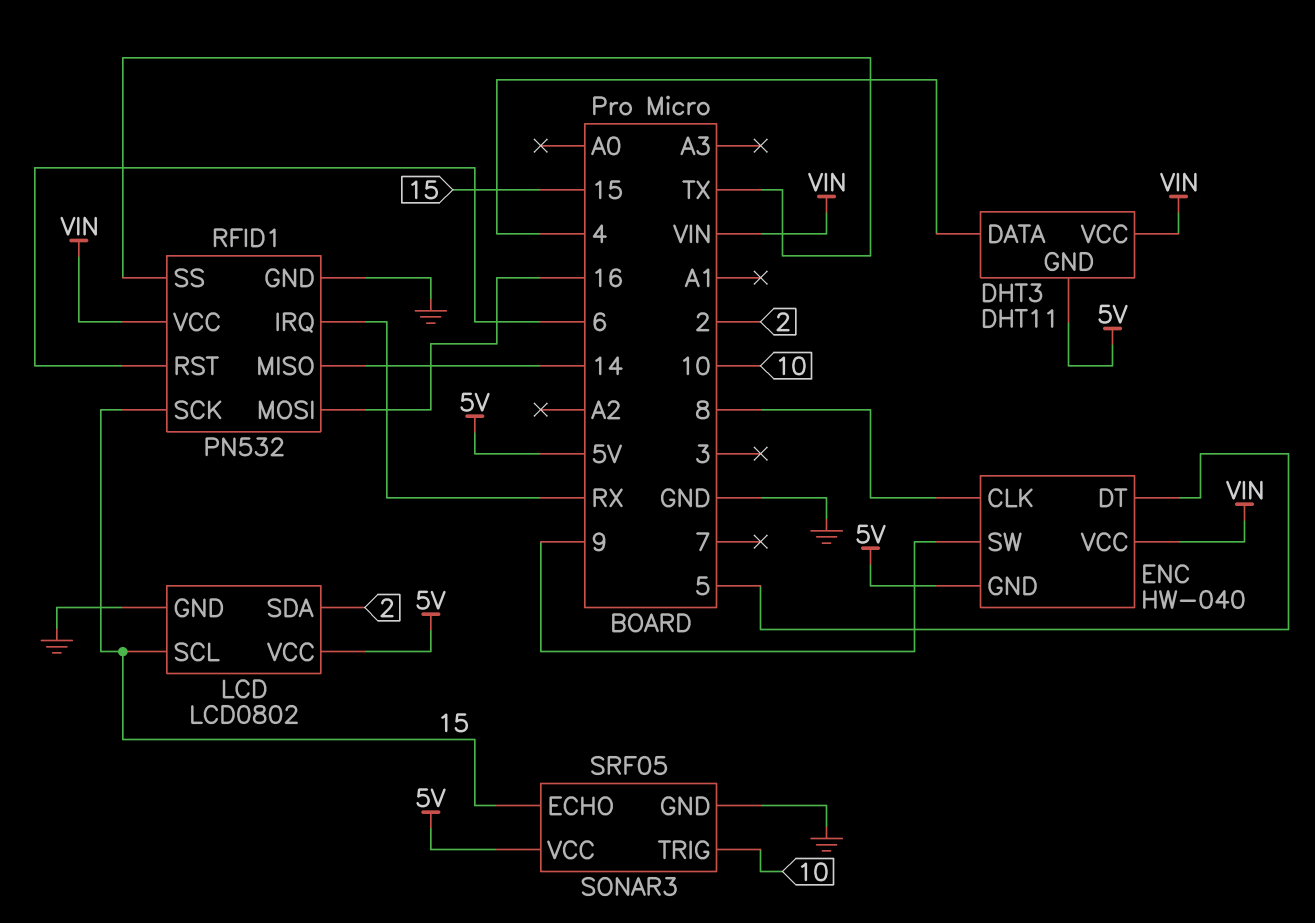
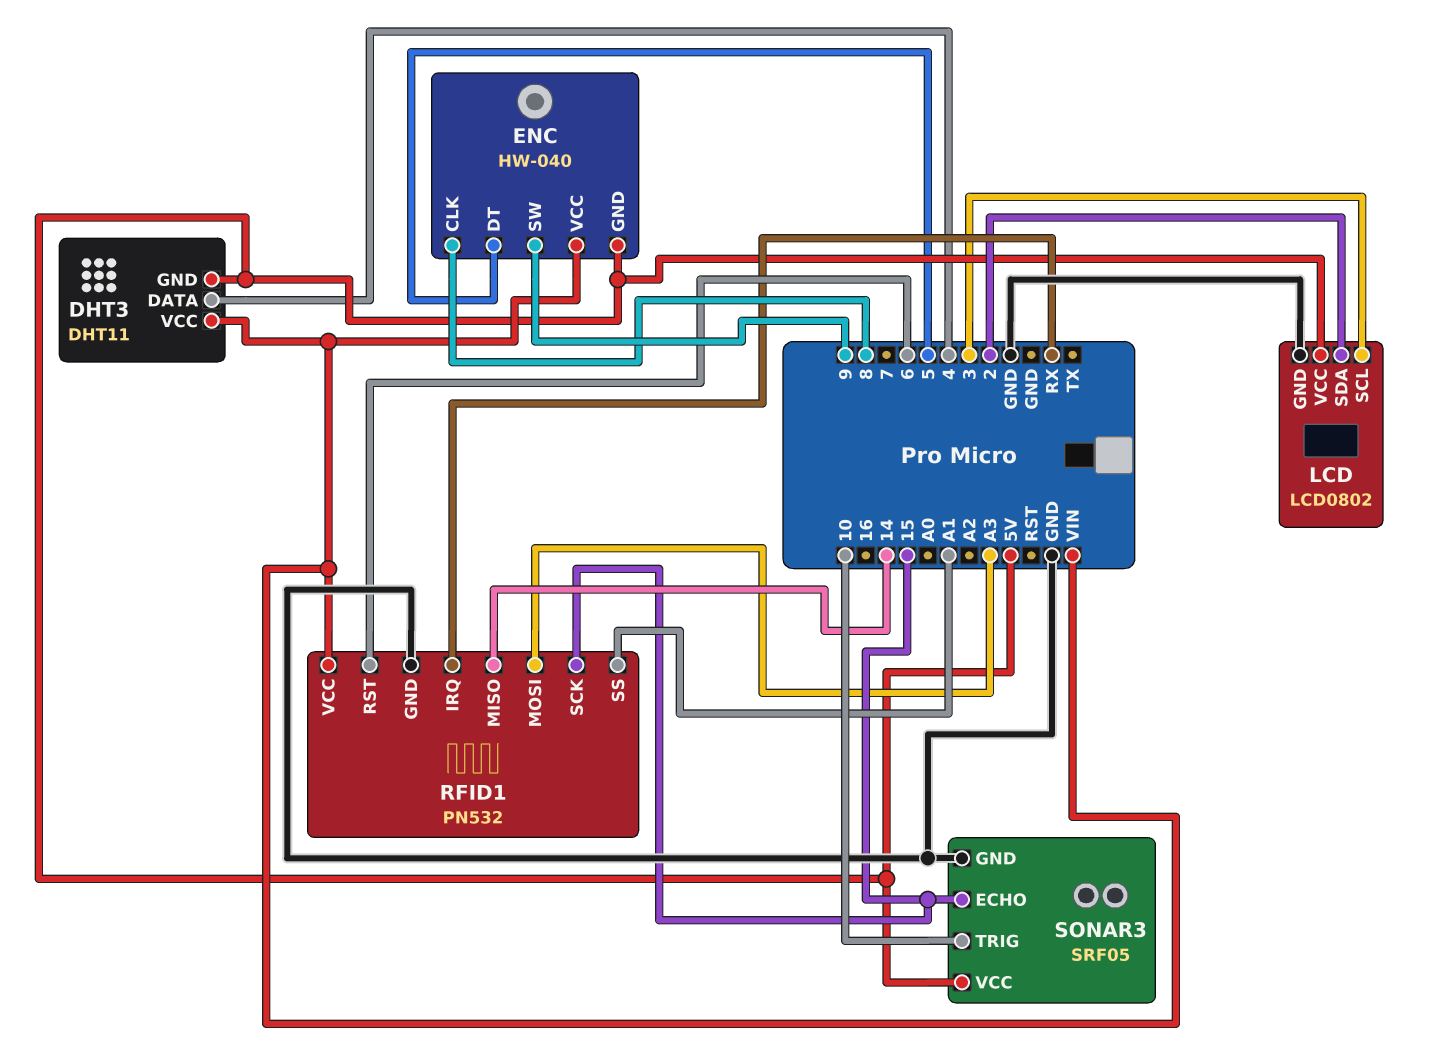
LCD pin SCL: 15 -> 3
RFID1 pin MOSI: 16 -> A3
RFID1 pin SS: TX -> A1

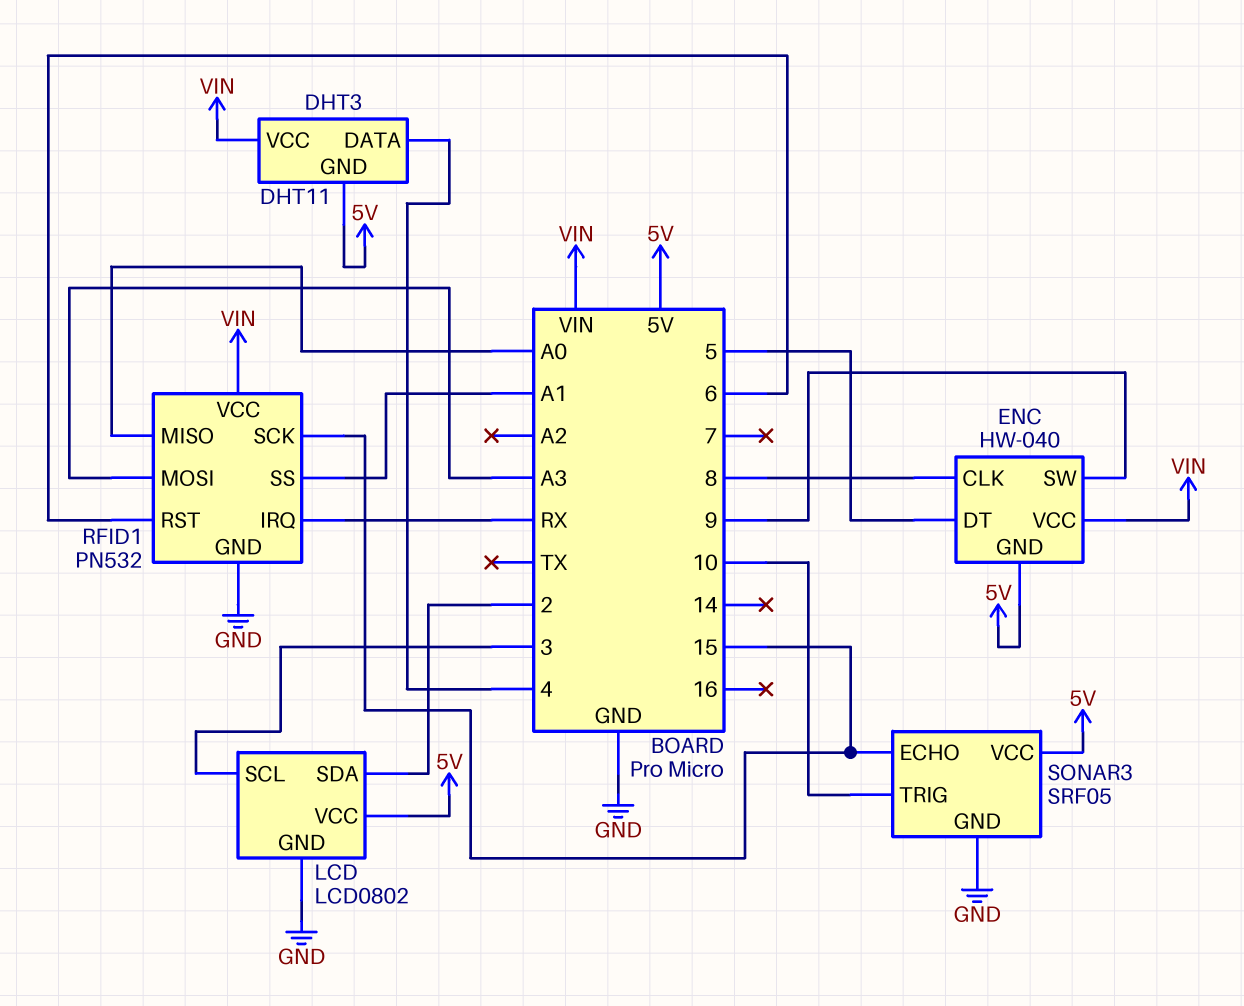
RFID1 pin MISO: 14 -> A0

